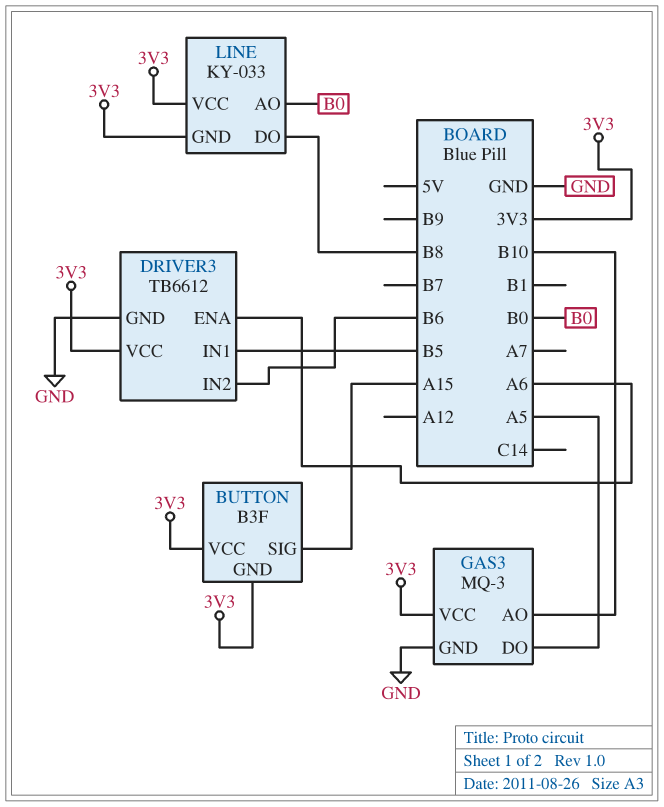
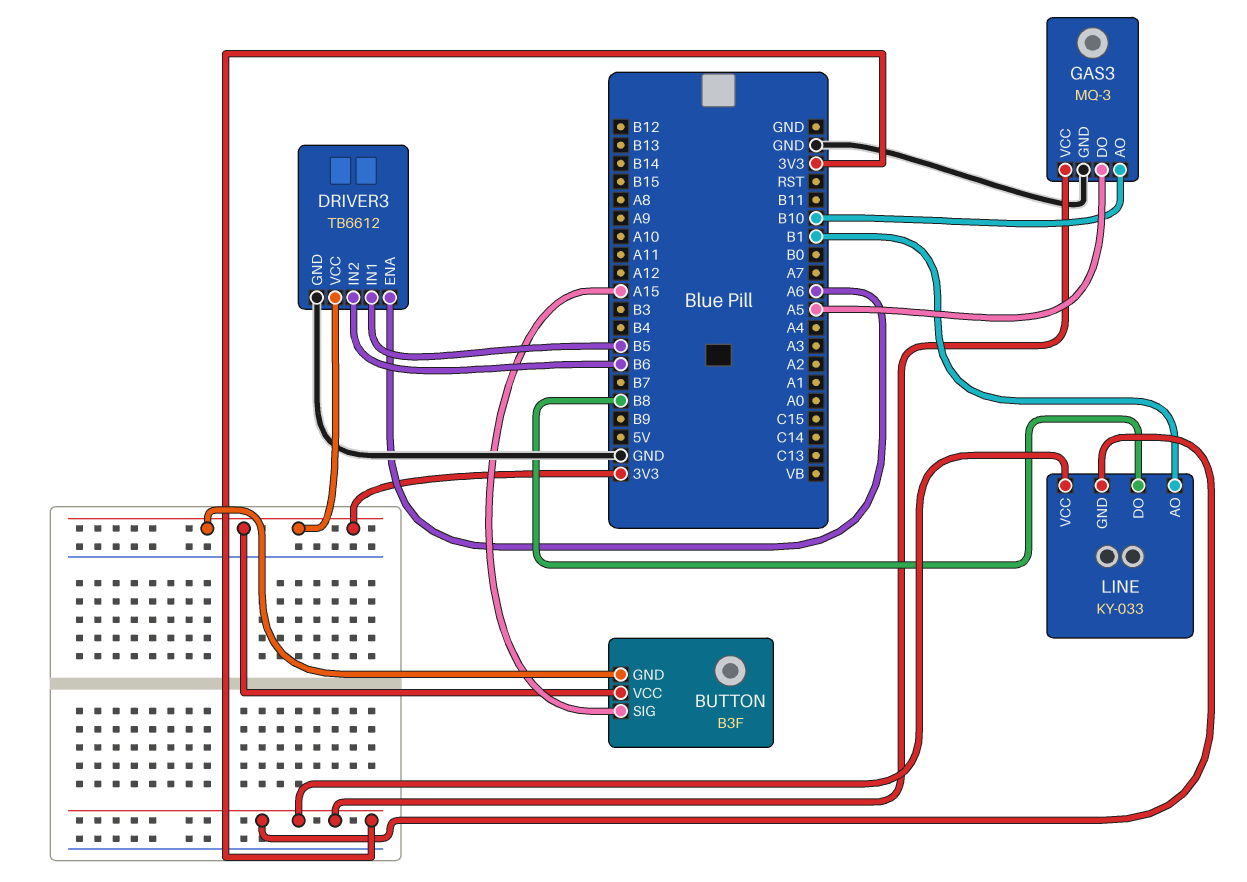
LINE pin AO: B0 -> B1

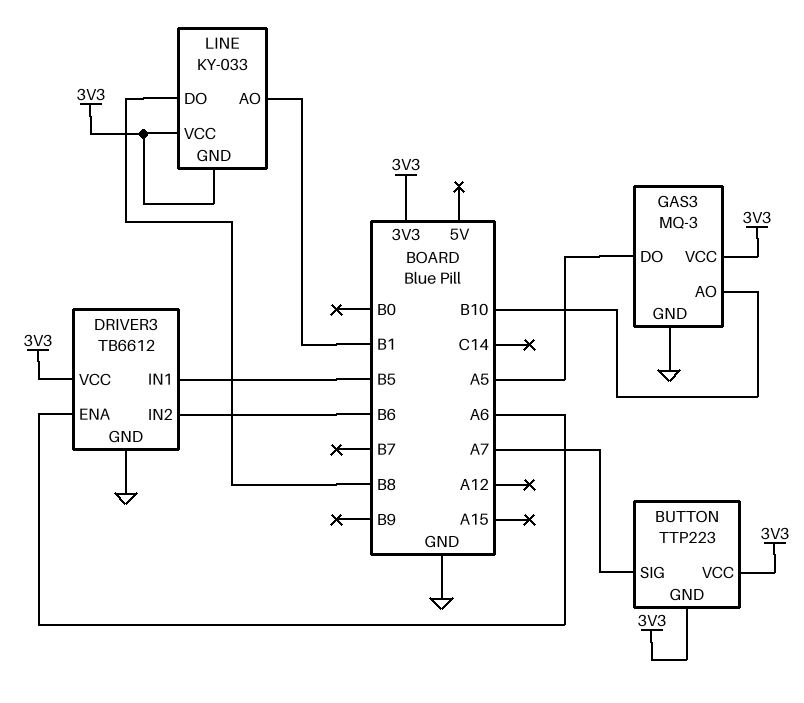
BUTTON: B3F -> TTP223
BUTTON pin SIG: A15 -> A7

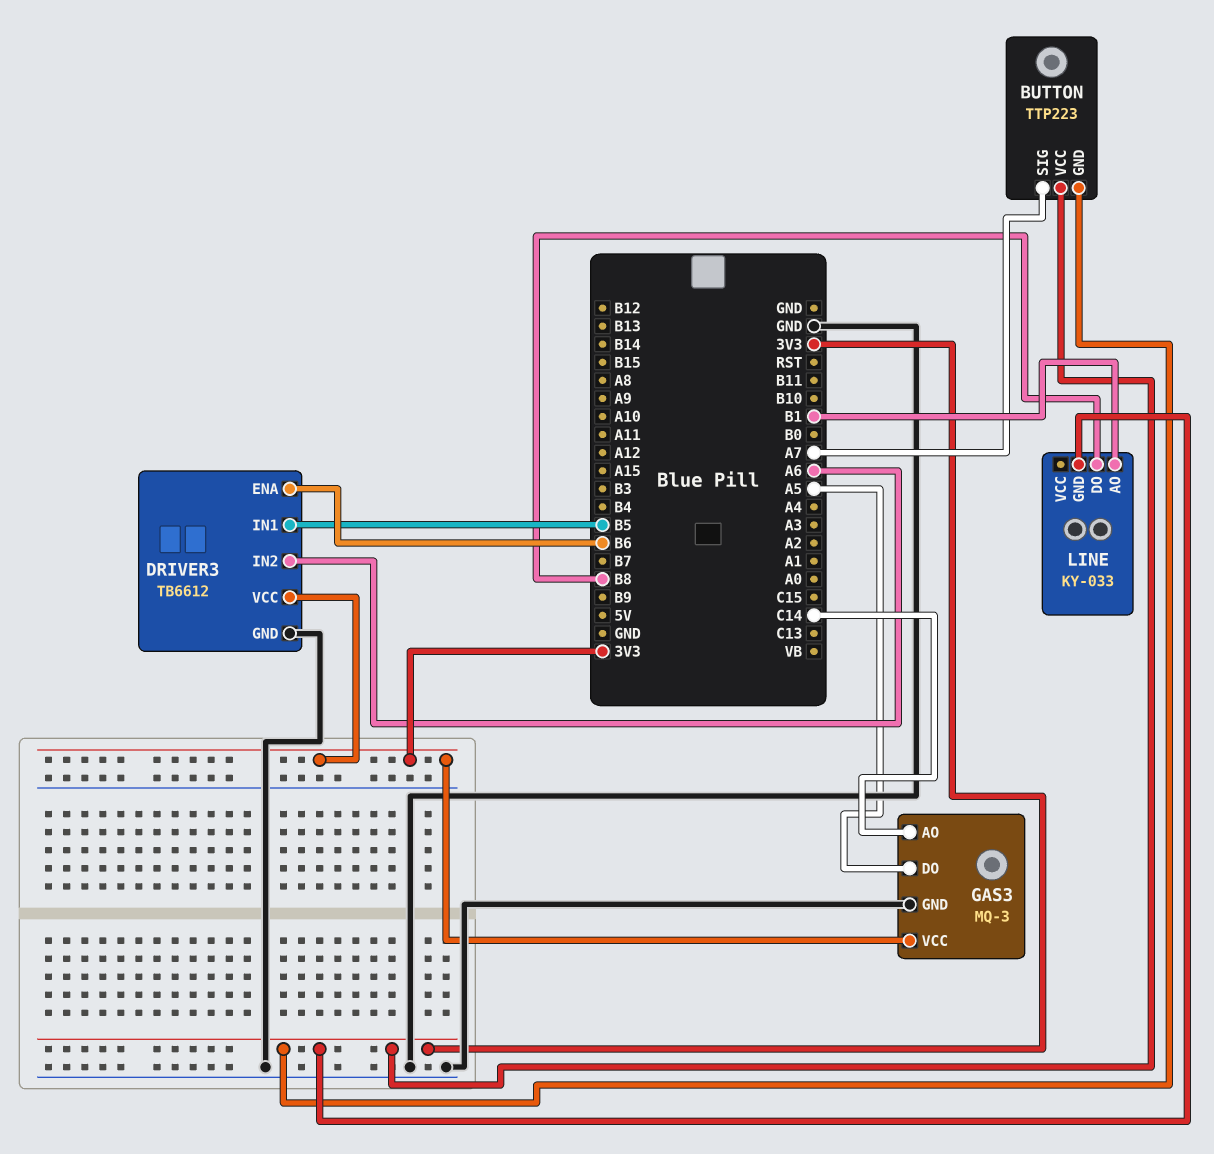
DRIVER3 pin ENA: A6 -> B6
DRIVER3 pin IN2: B6 -> A6
GAS3 pin AO: B10 -> C14
LINE pin VCC: 3V3 -> none

